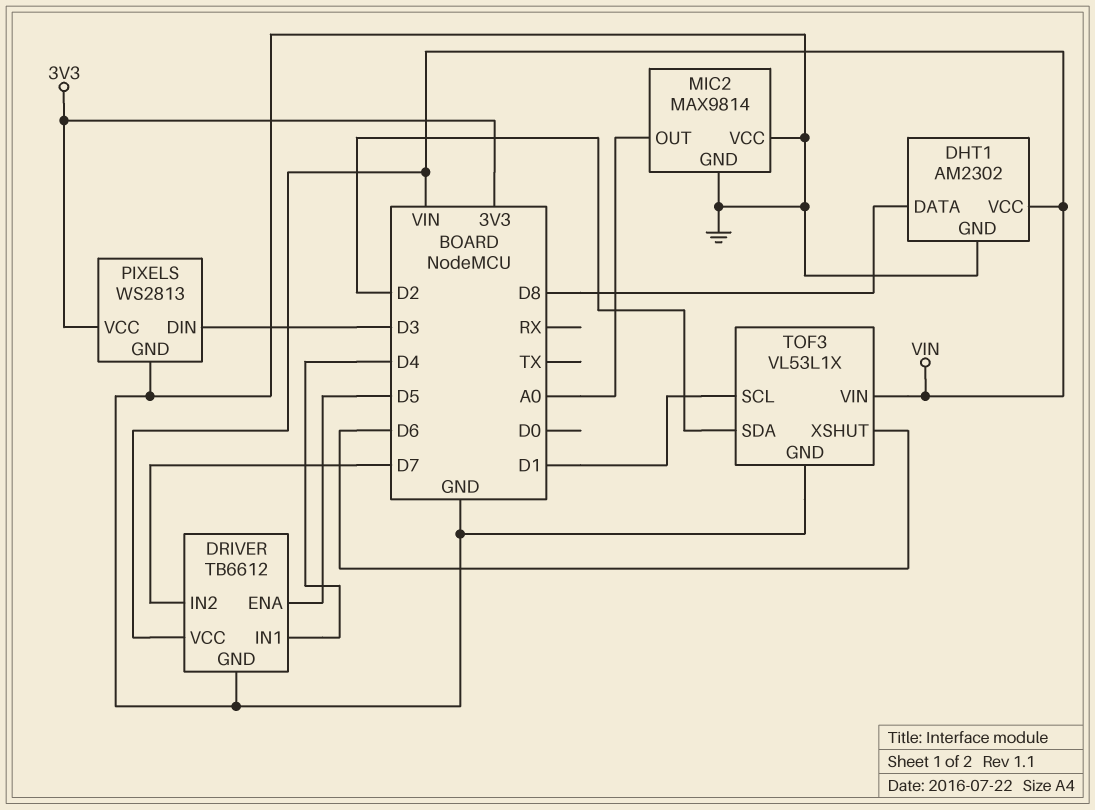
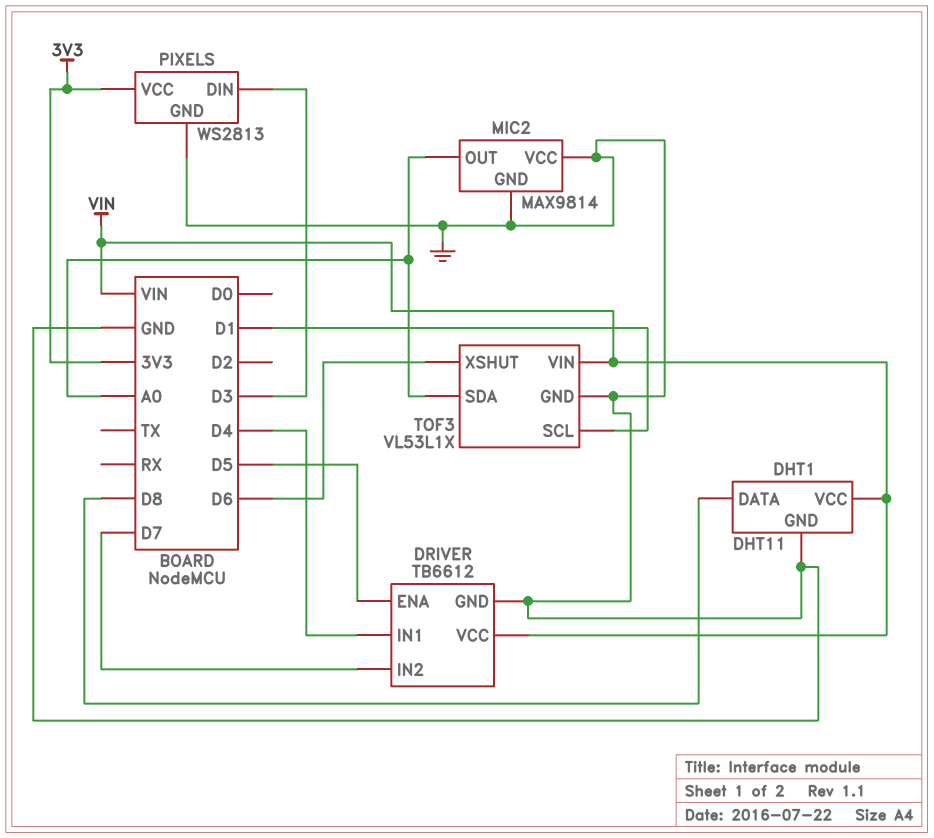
DHT1: AM2302 -> DHT11
TOF3 pin SDA: D2 -> A0

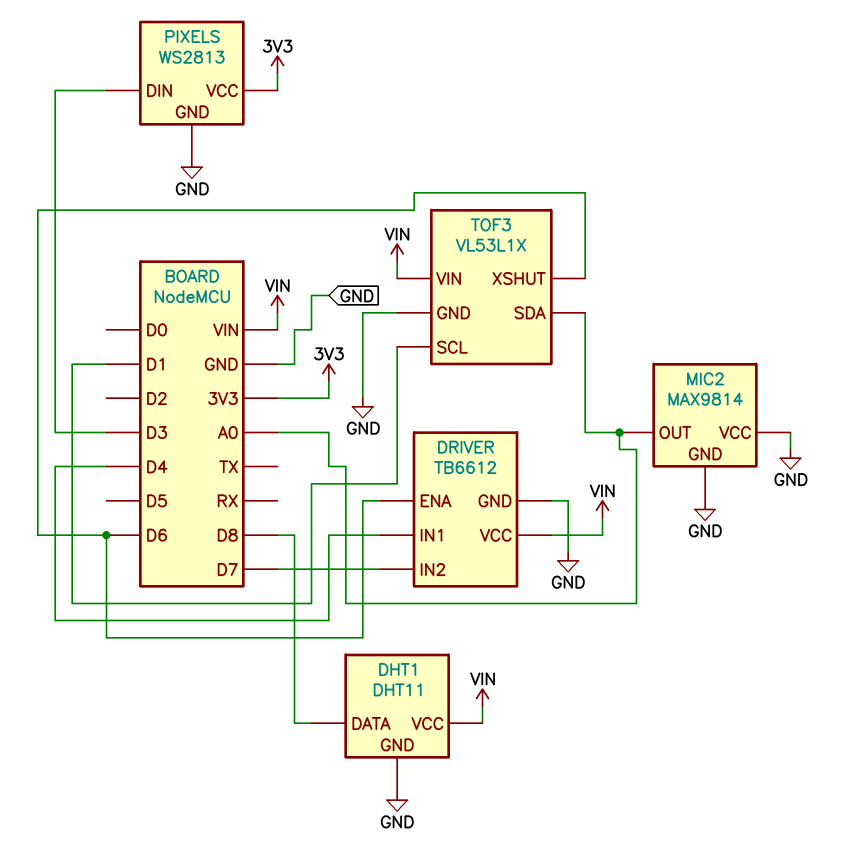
DRIVER pin ENA: D5 -> D6

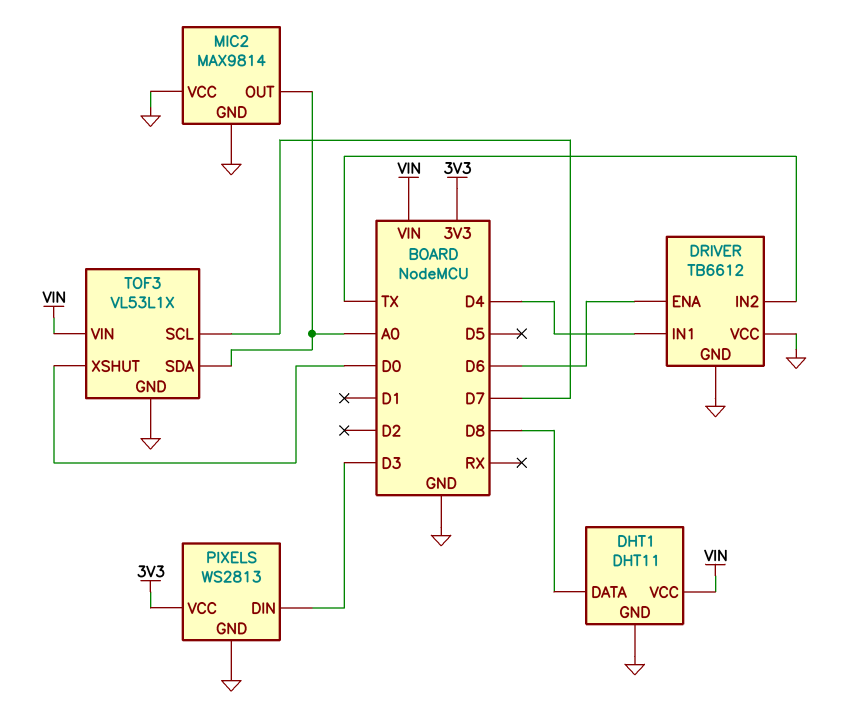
DRIVER pin IN2: D7 -> TX
DRIVER pin VCC: VIN -> GND
TOF3 pin SCL: D1 -> D7
TOF3 pin XSHUT: D6 -> D0

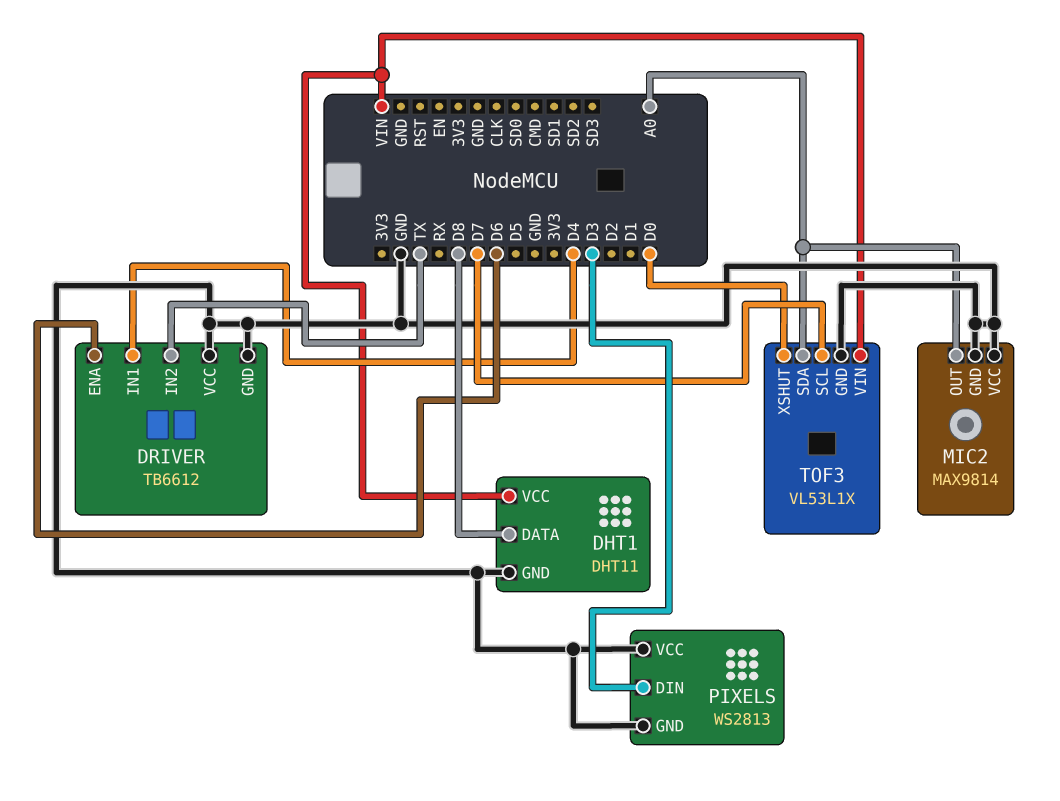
PIXELS pin VCC: 3V3 -> GND

